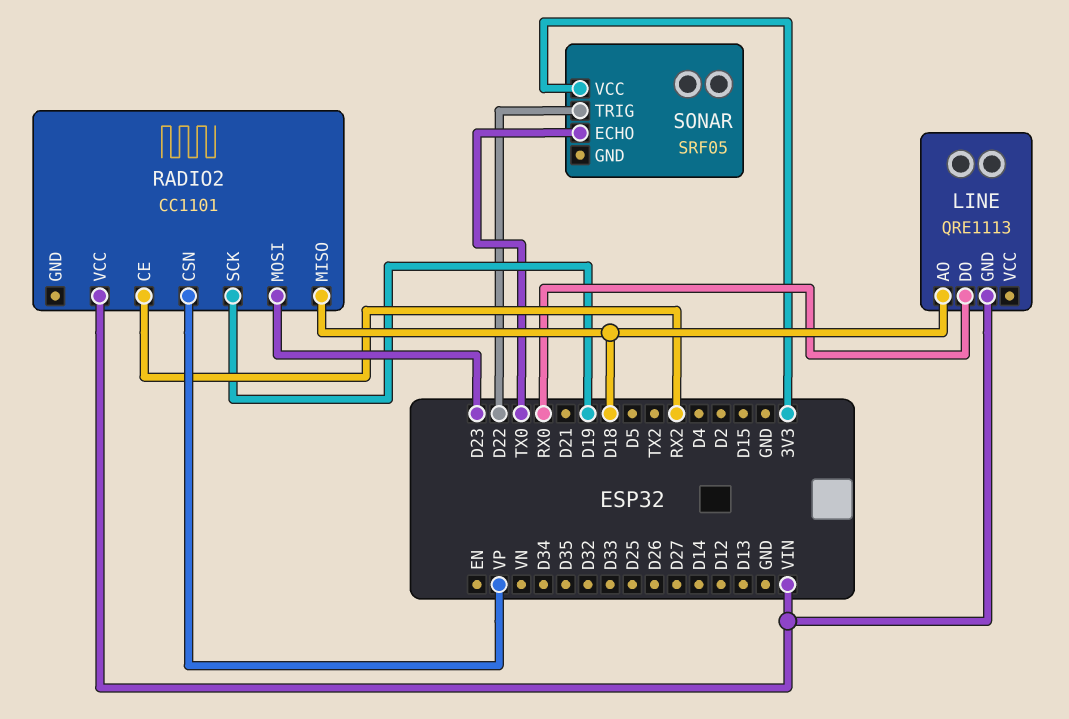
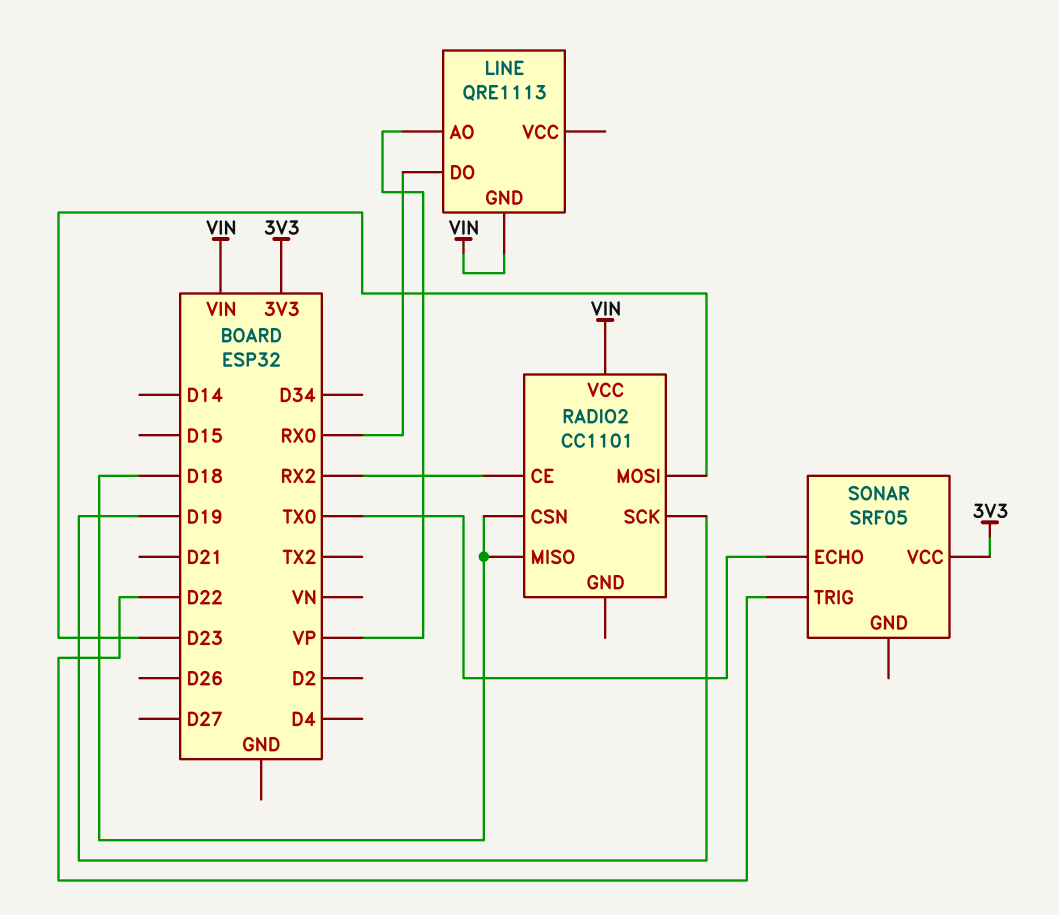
LINE pin AO: D18 -> VP
RADIO2 pin CSN: VP -> D18

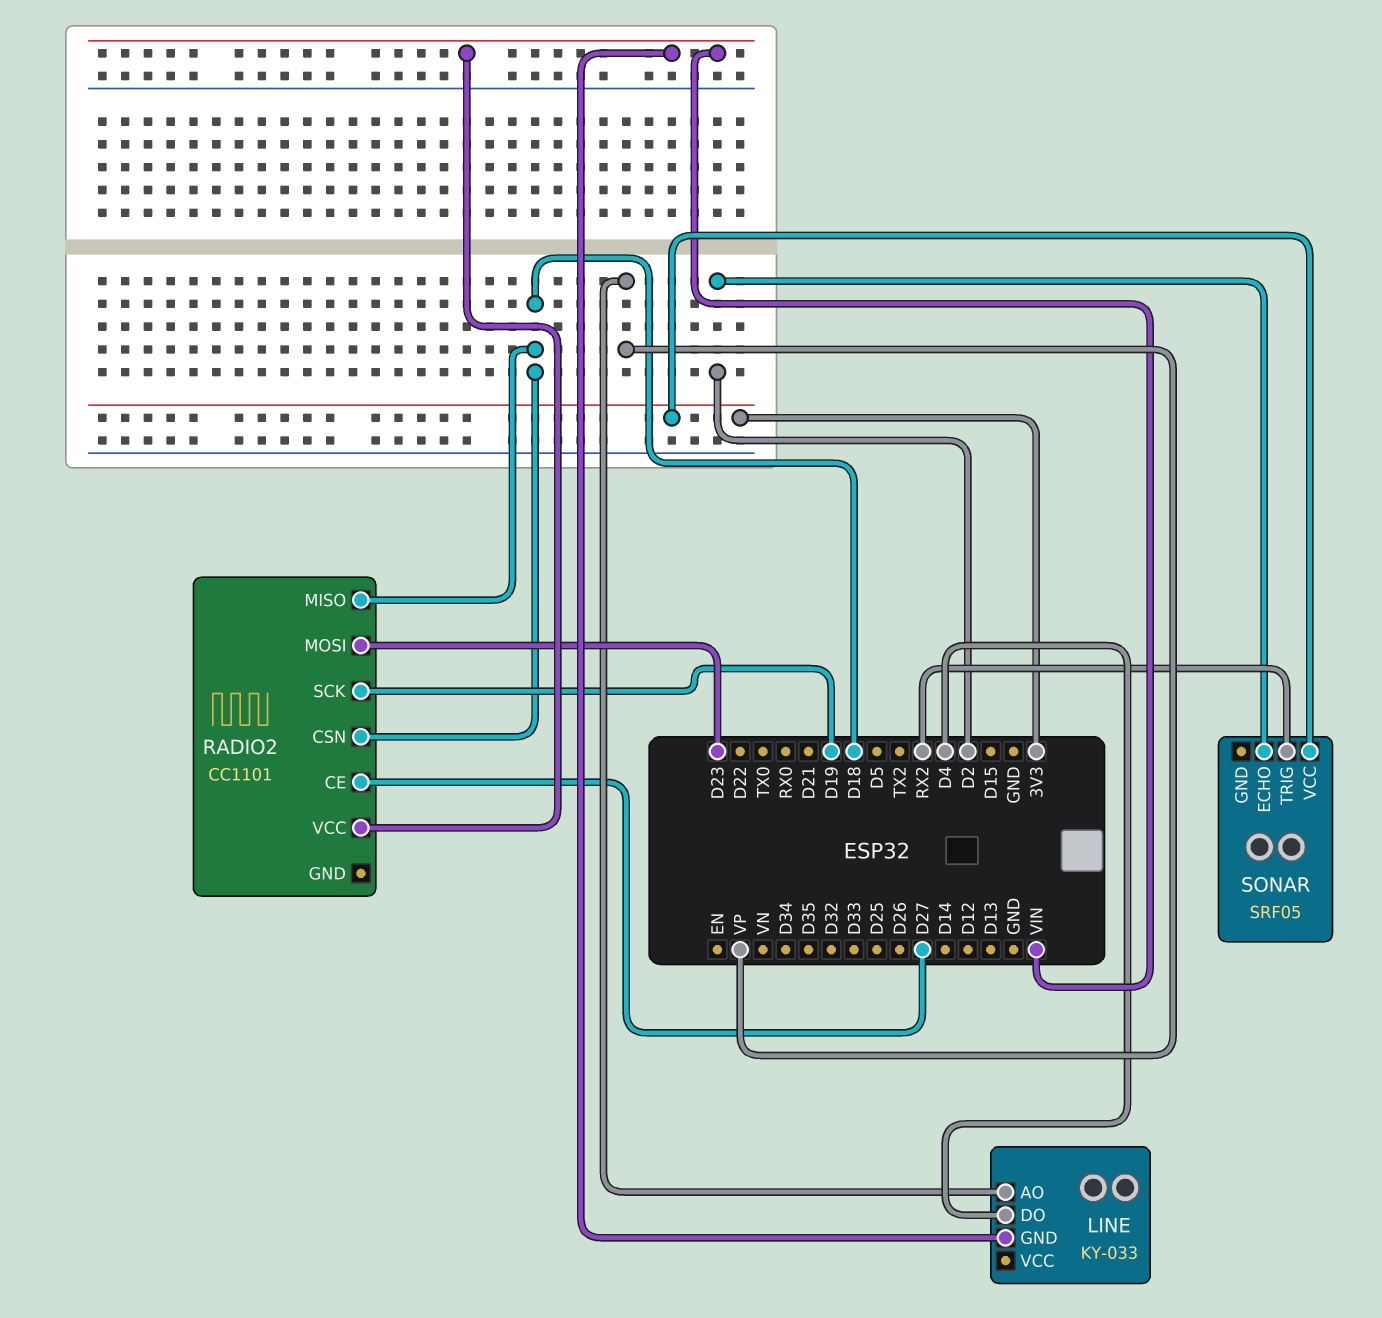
LINE: QRE1113 -> KY-033
LINE pin DO: RX0 -> D4
RADIO2 pin CE: RX2 -> D27
SONAR pin ECHO: TX0 -> D2
SONAR pin TRIG: D22 -> RX2

